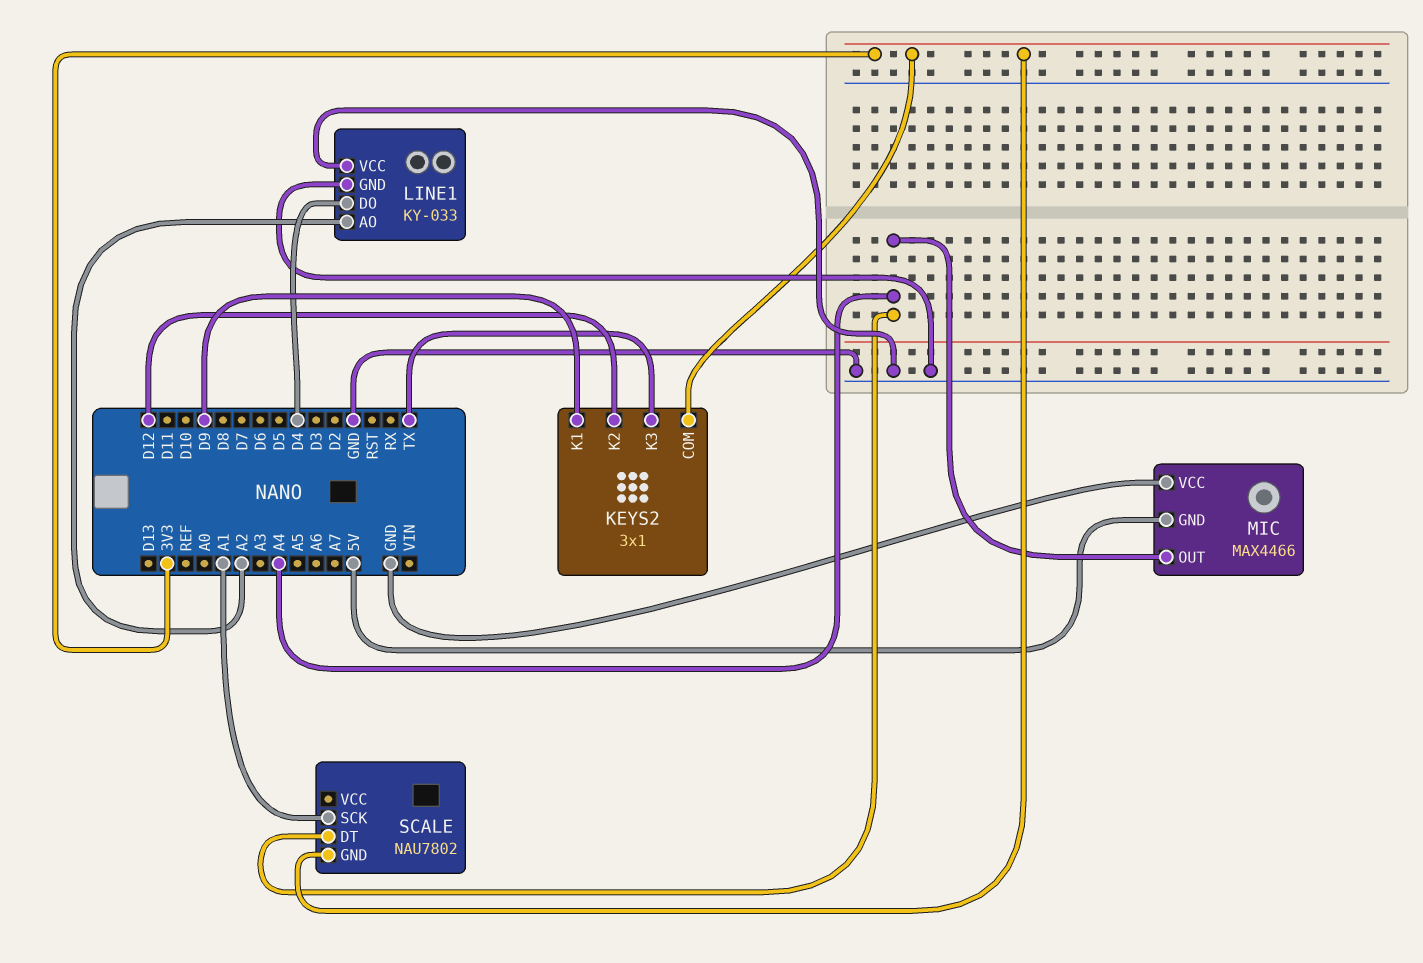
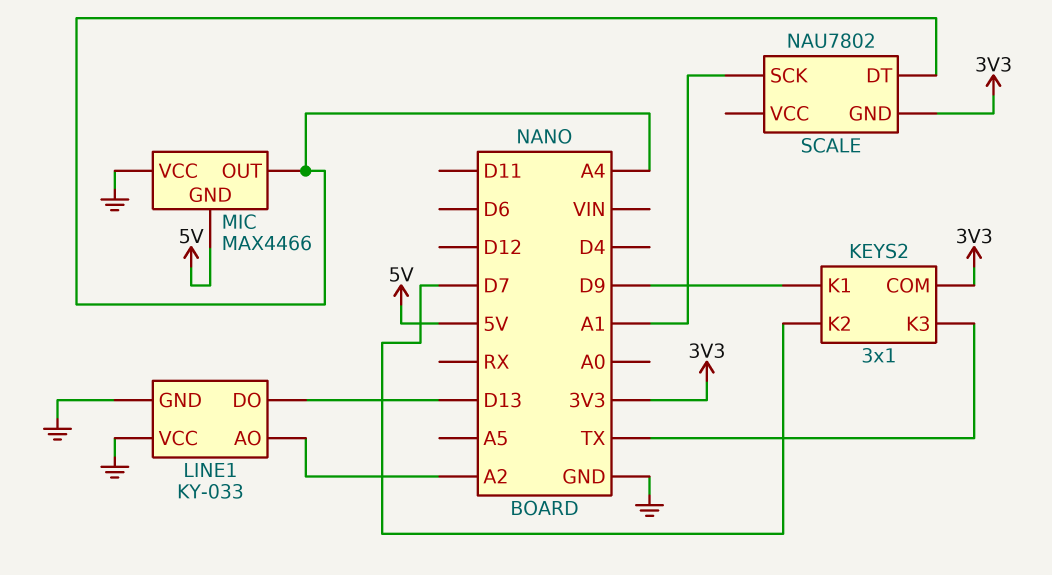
KEYS2 pin K2: D12 -> D7
LINE1 pin DO: D4 -> D13

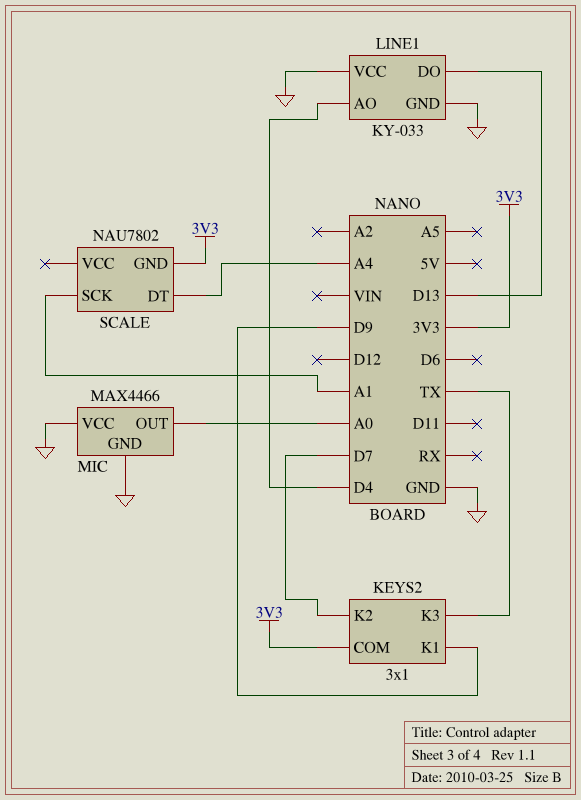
LINE1 pin AO: A2 -> D4
MIC pin GND: 5V -> GND
MIC pin OUT: A4 -> A0

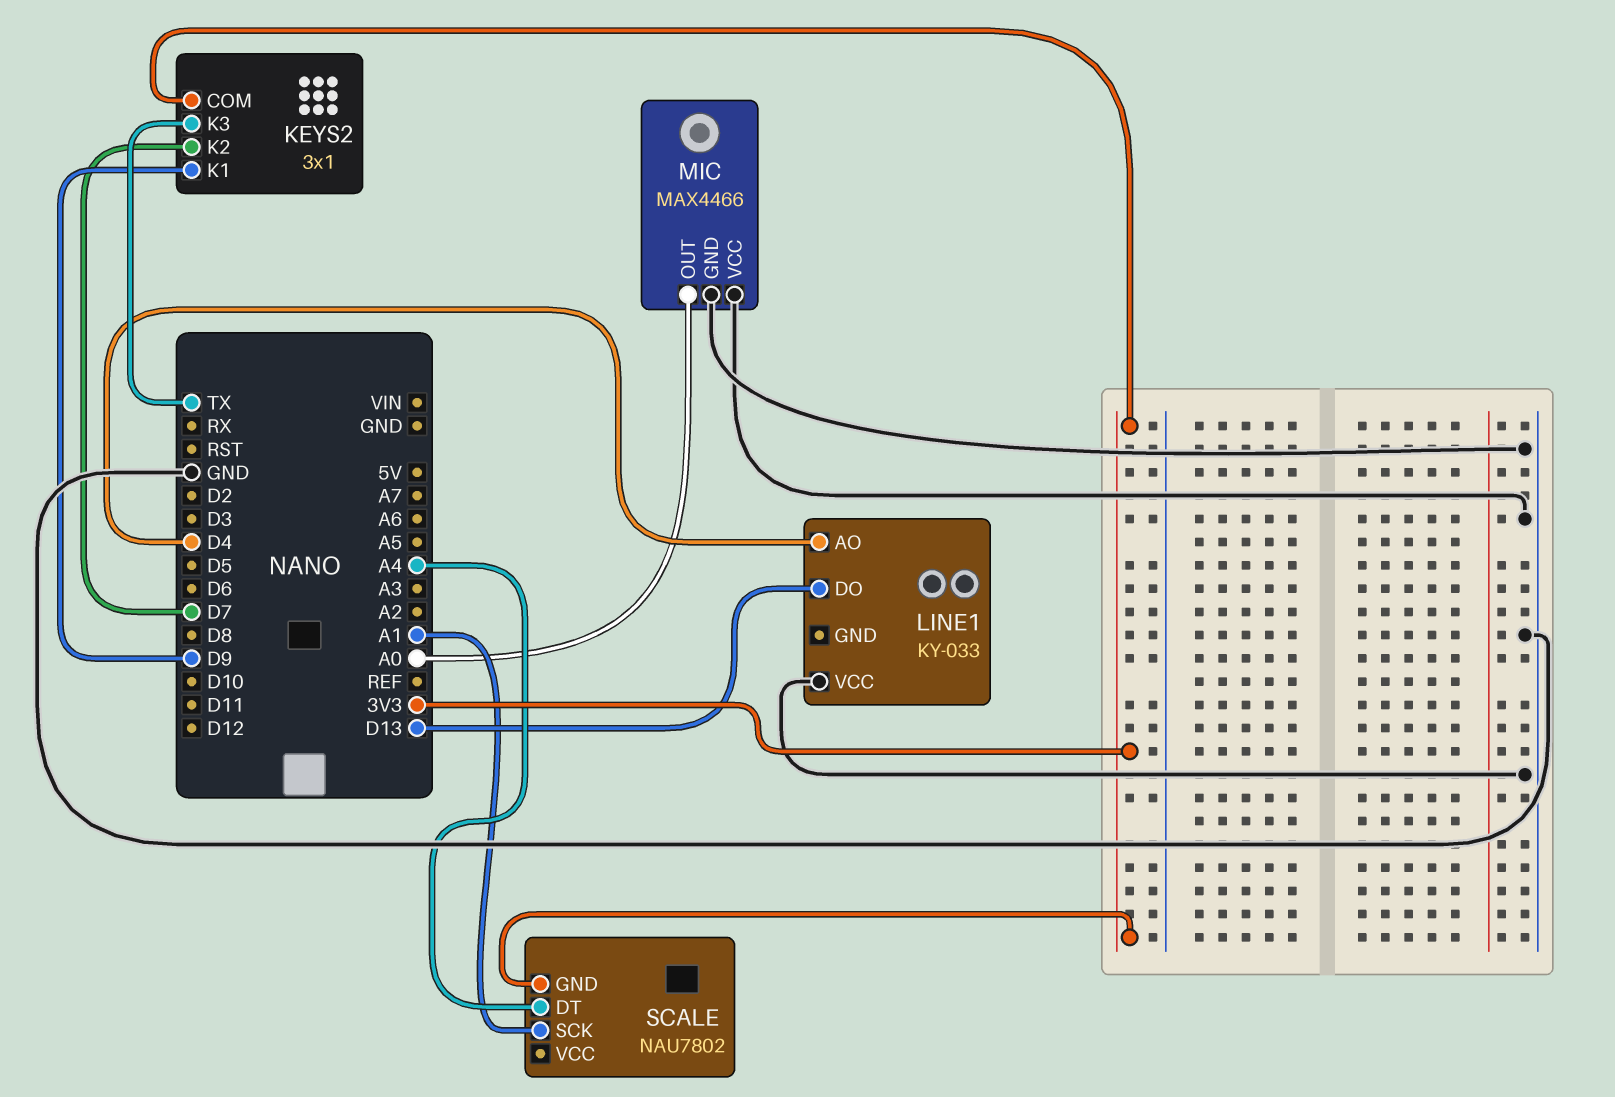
LINE1 pin GND: GND -> none

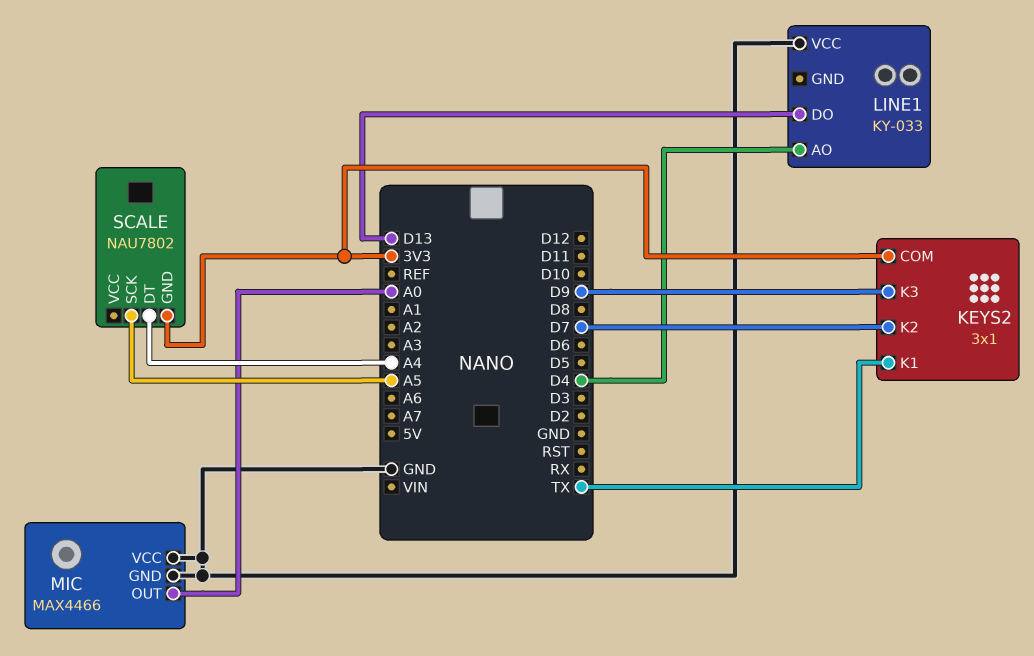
KEYS2 pin K1: D9 -> TX
KEYS2 pin K3: TX -> D9
SCALE pin SCK: A1 -> A5

